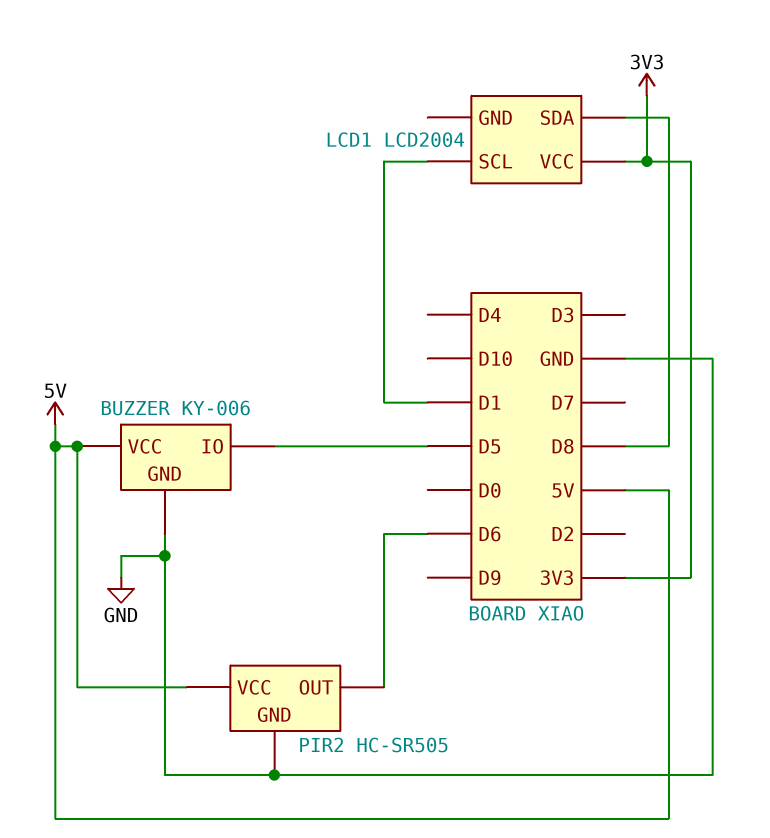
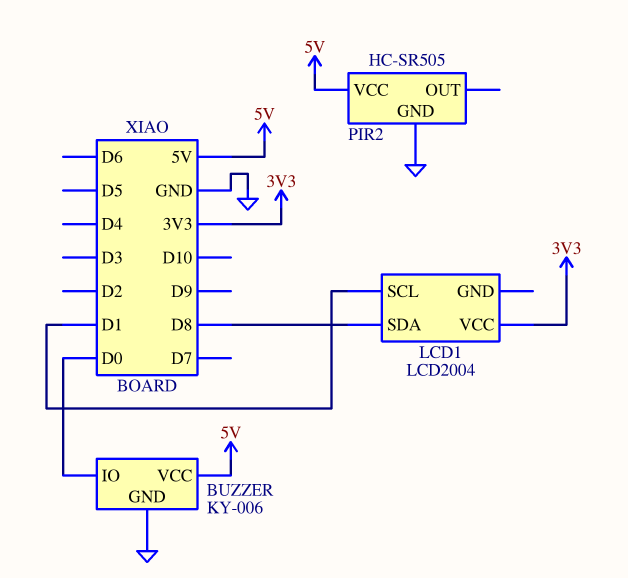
BUZZER pin IO: D5 -> D0
PIR2 pin OUT: D6 -> none

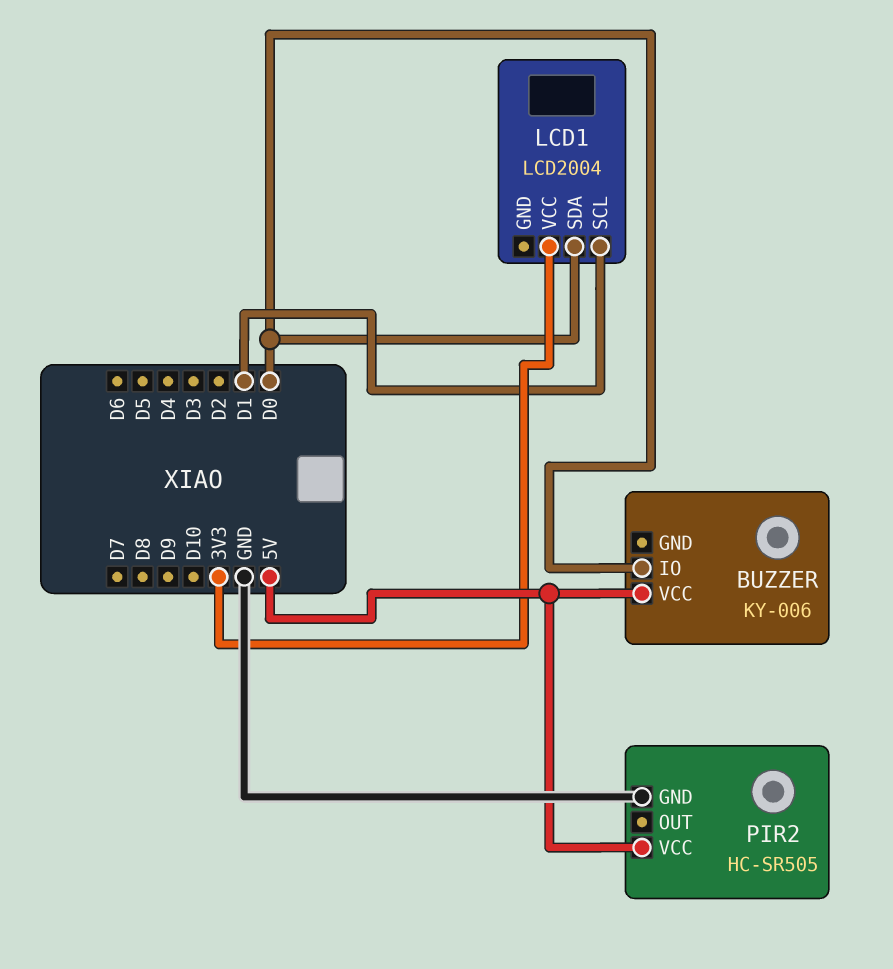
BUZZER pin GND: GND -> none
LCD1 pin SDA: D8 -> D0

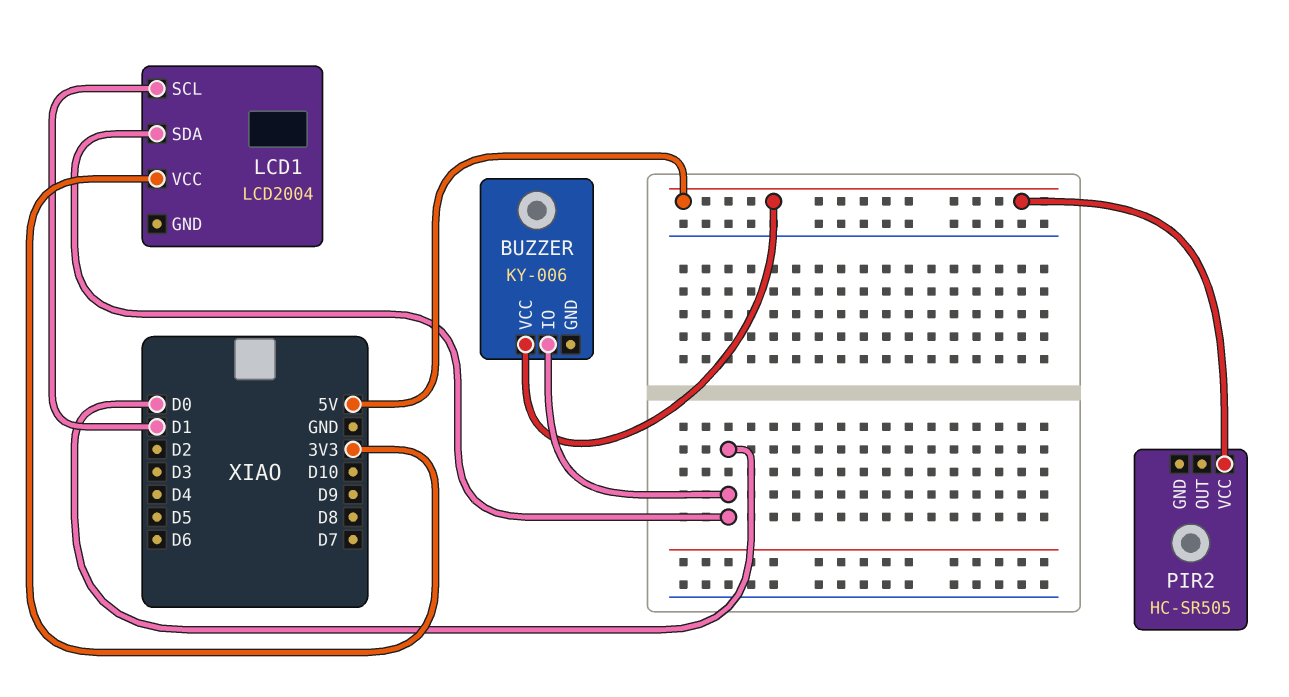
PIR2 pin GND: GND -> none

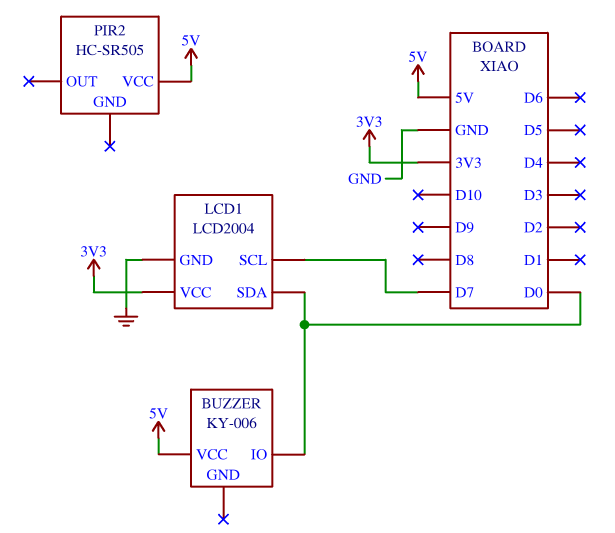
LCD1 pin GND: none -> GND
LCD1 pin SCL: D1 -> D7

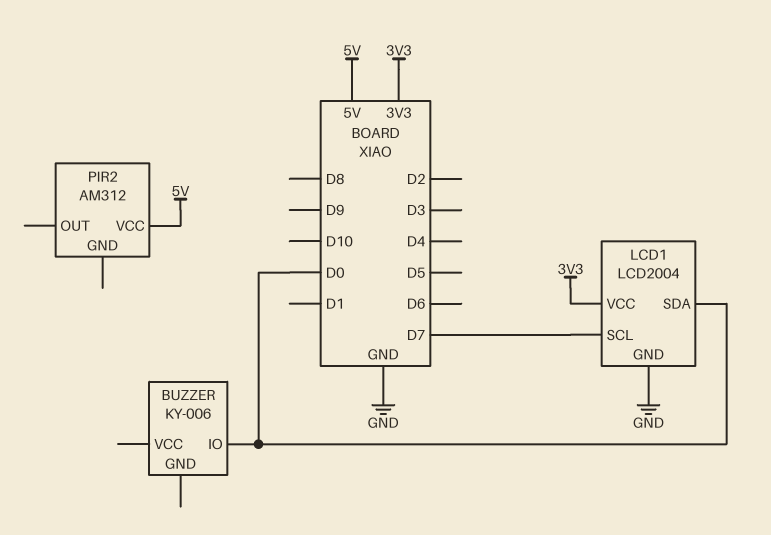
BUZZER pin VCC: 5V -> none
PIR2: HC-SR505 -> AM312

